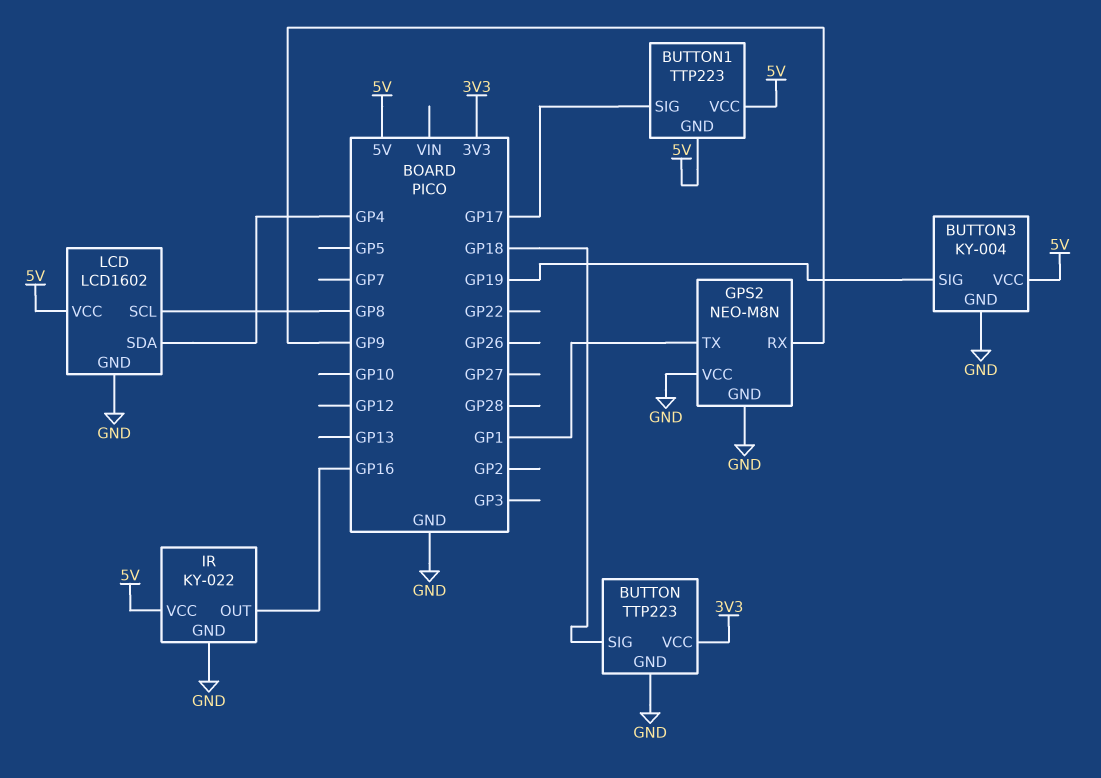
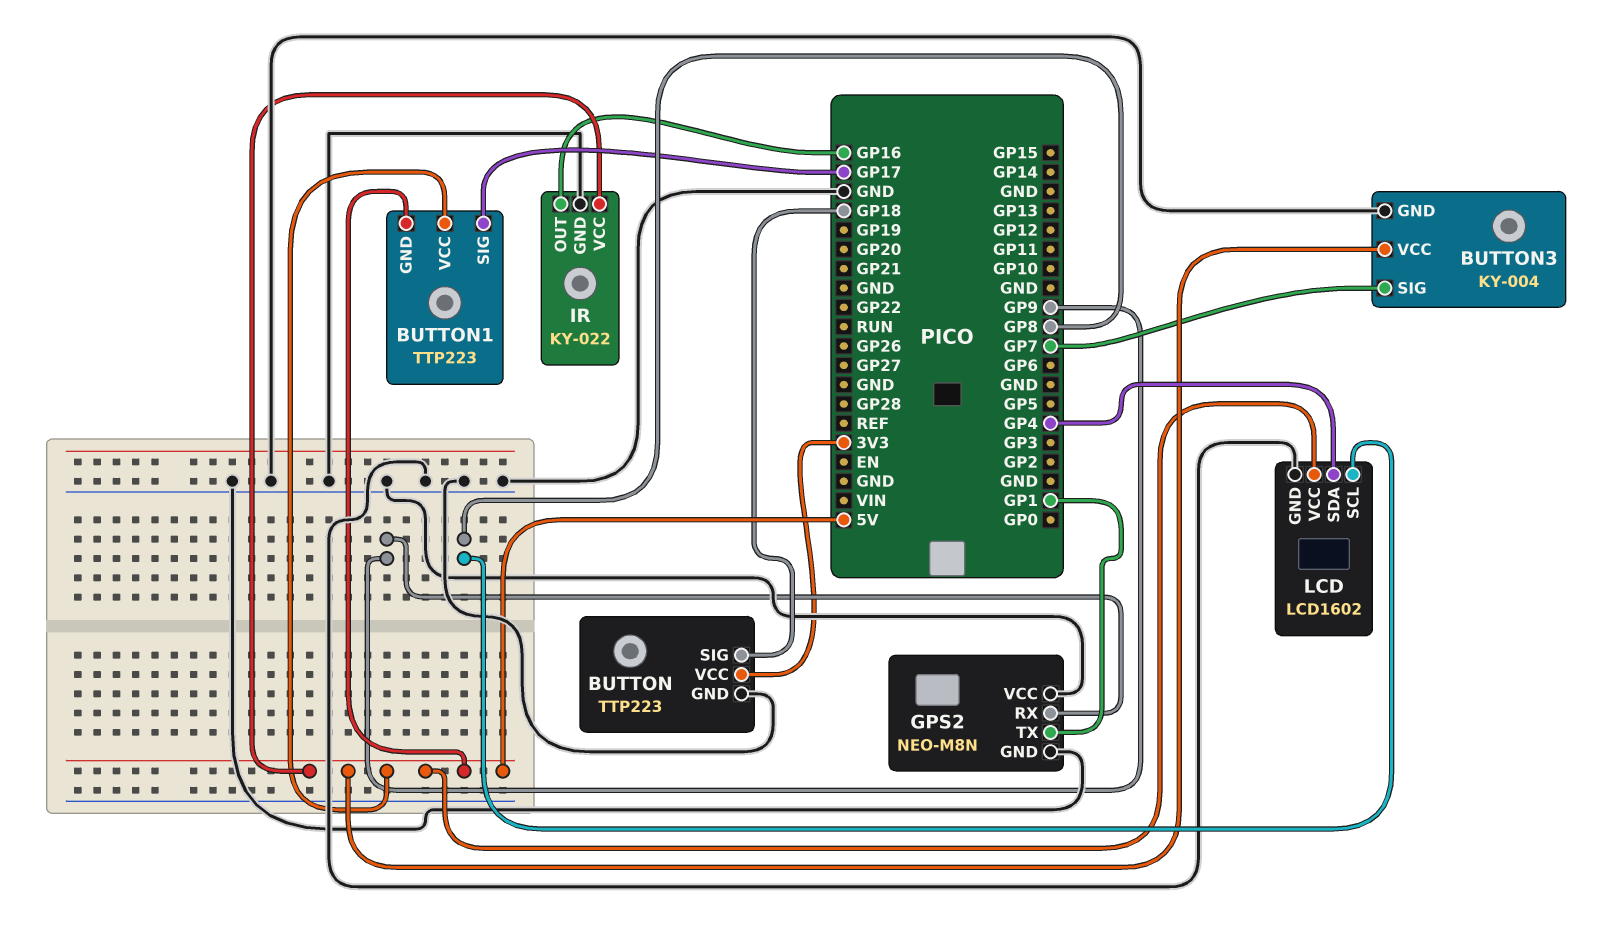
BUTTON3 pin SIG: GP19 -> GP7

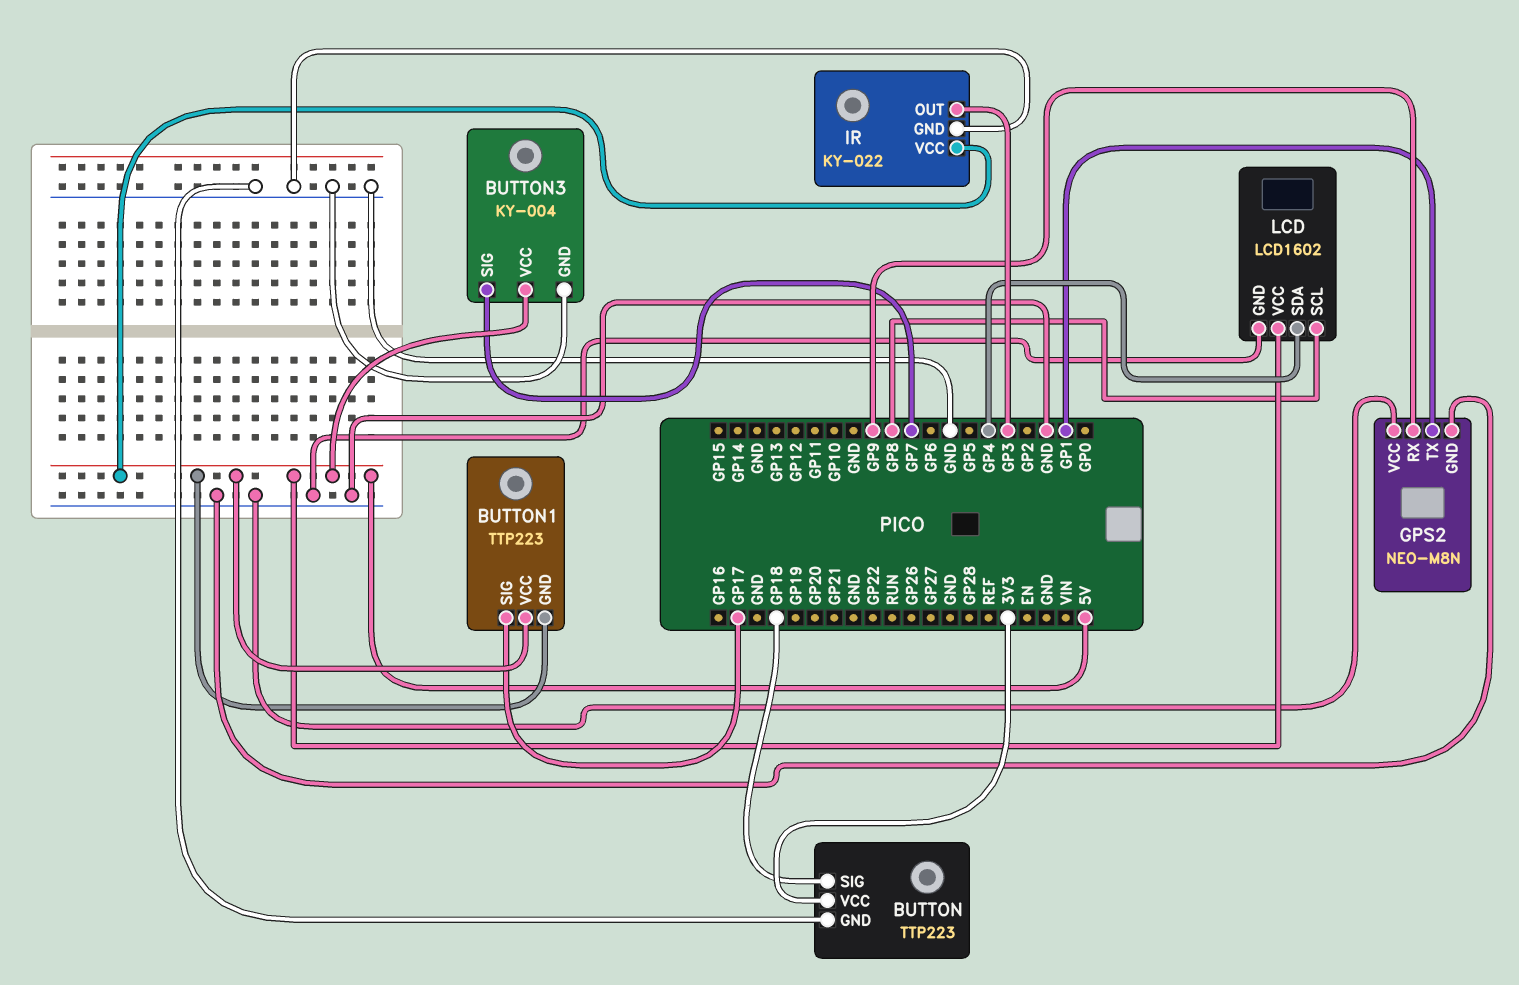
IR pin OUT: GP16 -> GP3

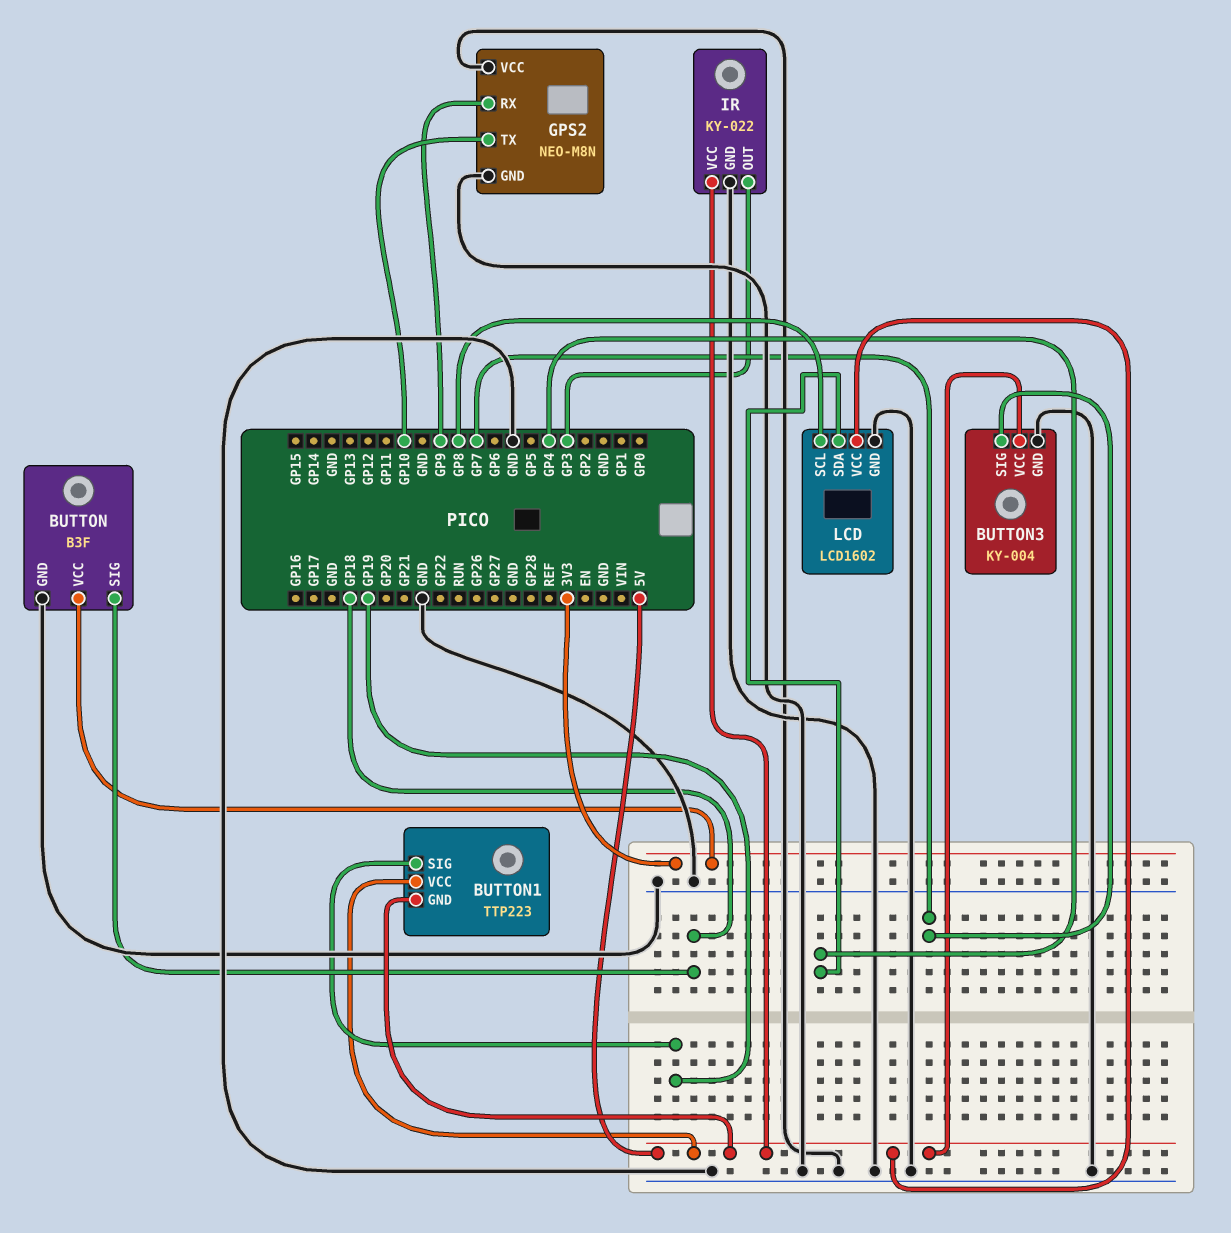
BUTTON: TTP223 -> B3F
BUTTON1 pin SIG: GP17 -> GP19
GPS2 pin TX: GP1 -> GP10

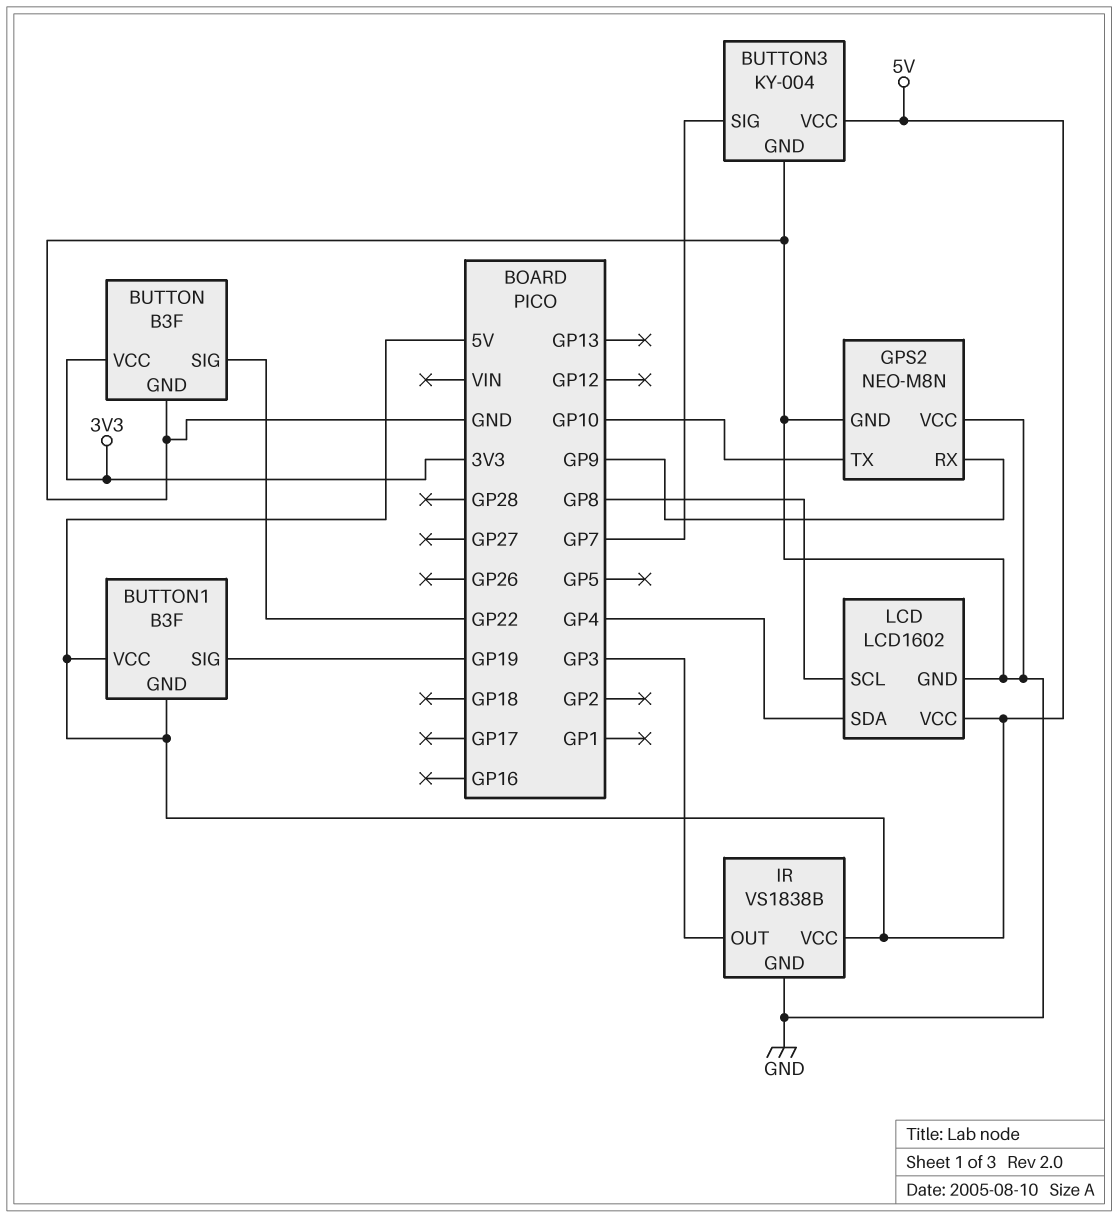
BUTTON pin SIG: GP18 -> GP22
BUTTON1: TTP223 -> B3F
IR: KY-022 -> VS1838B

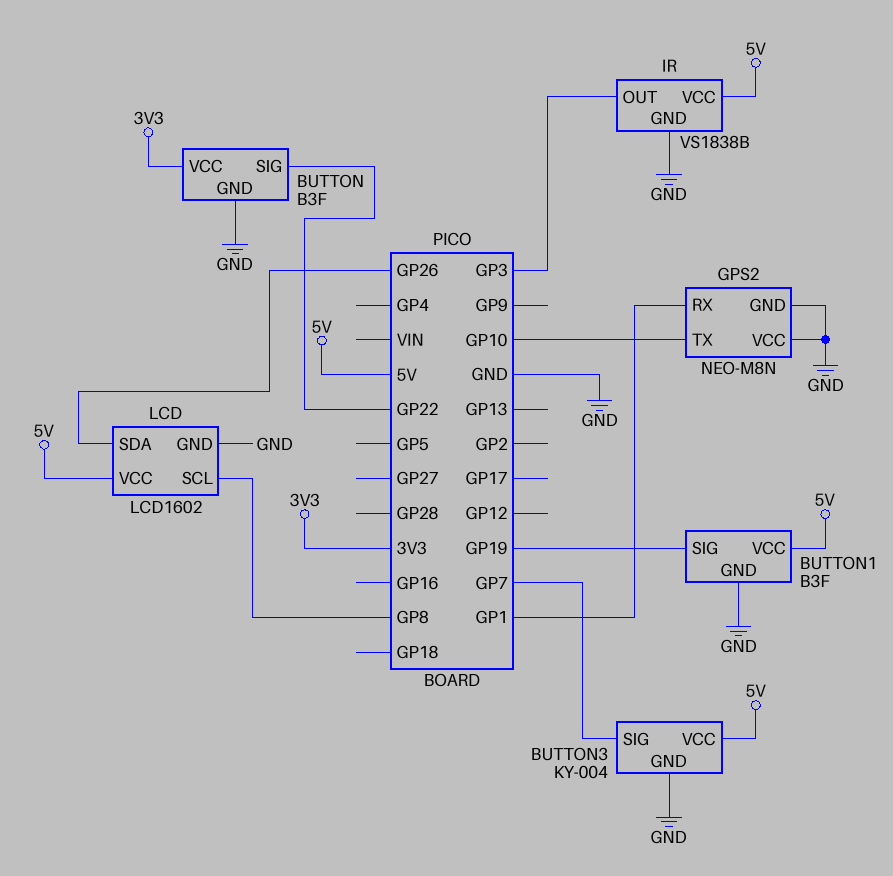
BUTTON1 pin GND: 5V -> GND
GPS2 pin RX: GP9 -> GP1
LCD pin SDA: GP4 -> GP26

